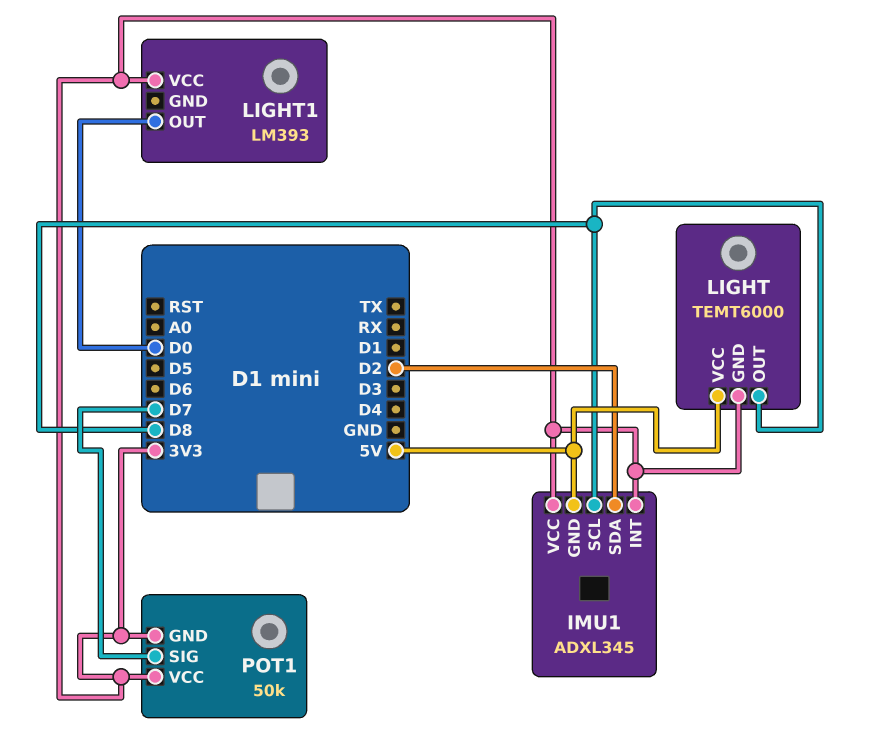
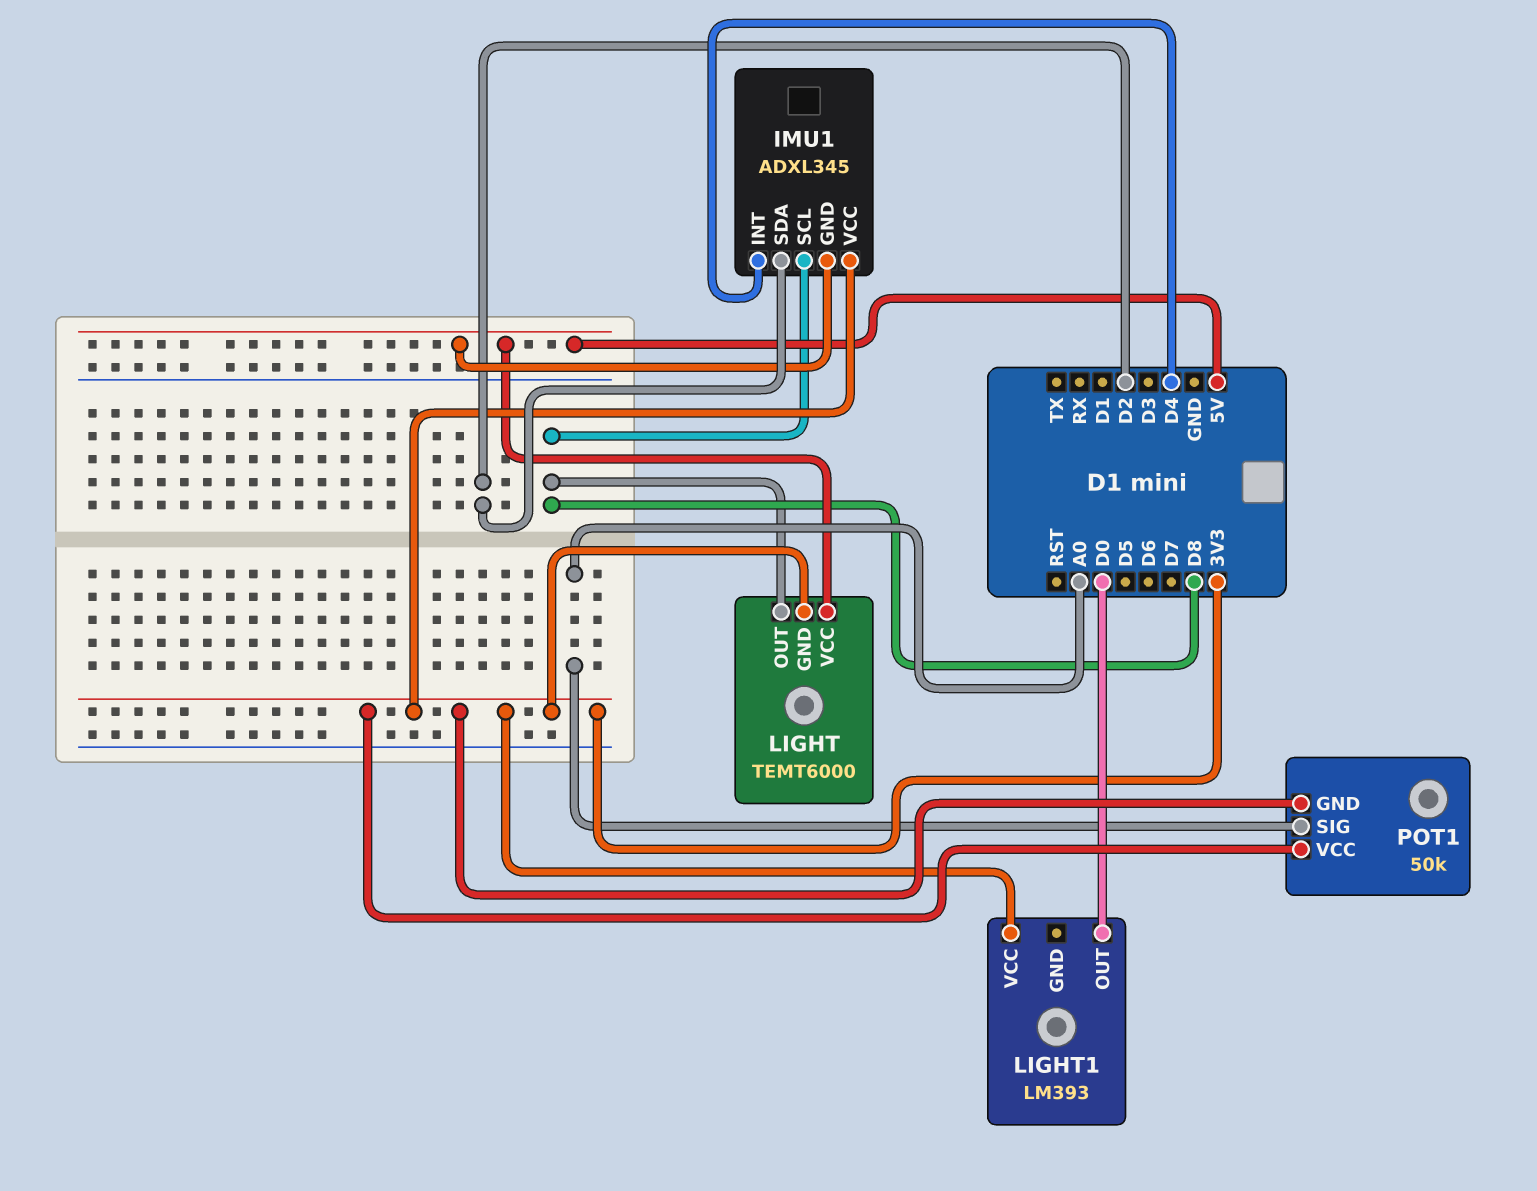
IMU1 pin INT: 3V3 -> D4
POT1 pin SIG: D7 -> A0

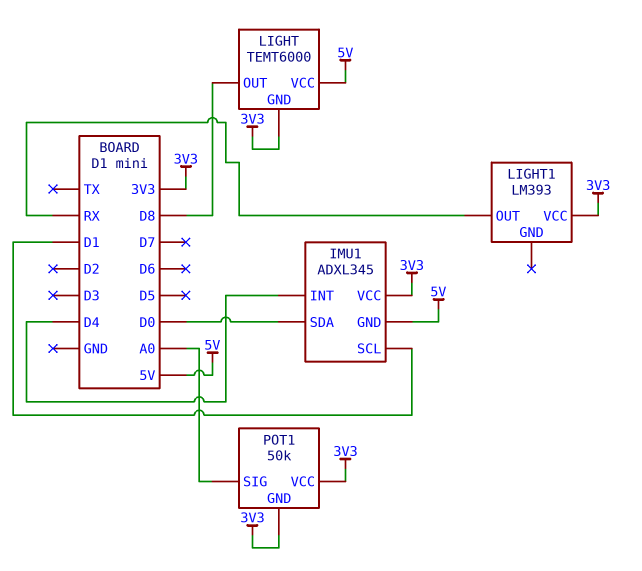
IMU1 pin SCL: D8 -> D1
IMU1 pin SDA: D2 -> D0
LIGHT1 pin OUT: D0 -> RX

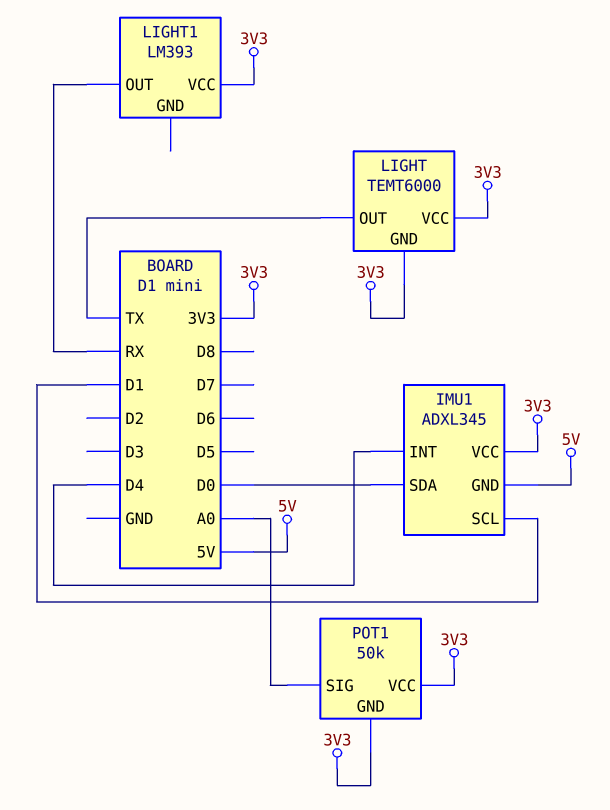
LIGHT pin OUT: D8 -> TX
LIGHT pin VCC: 5V -> 3V3

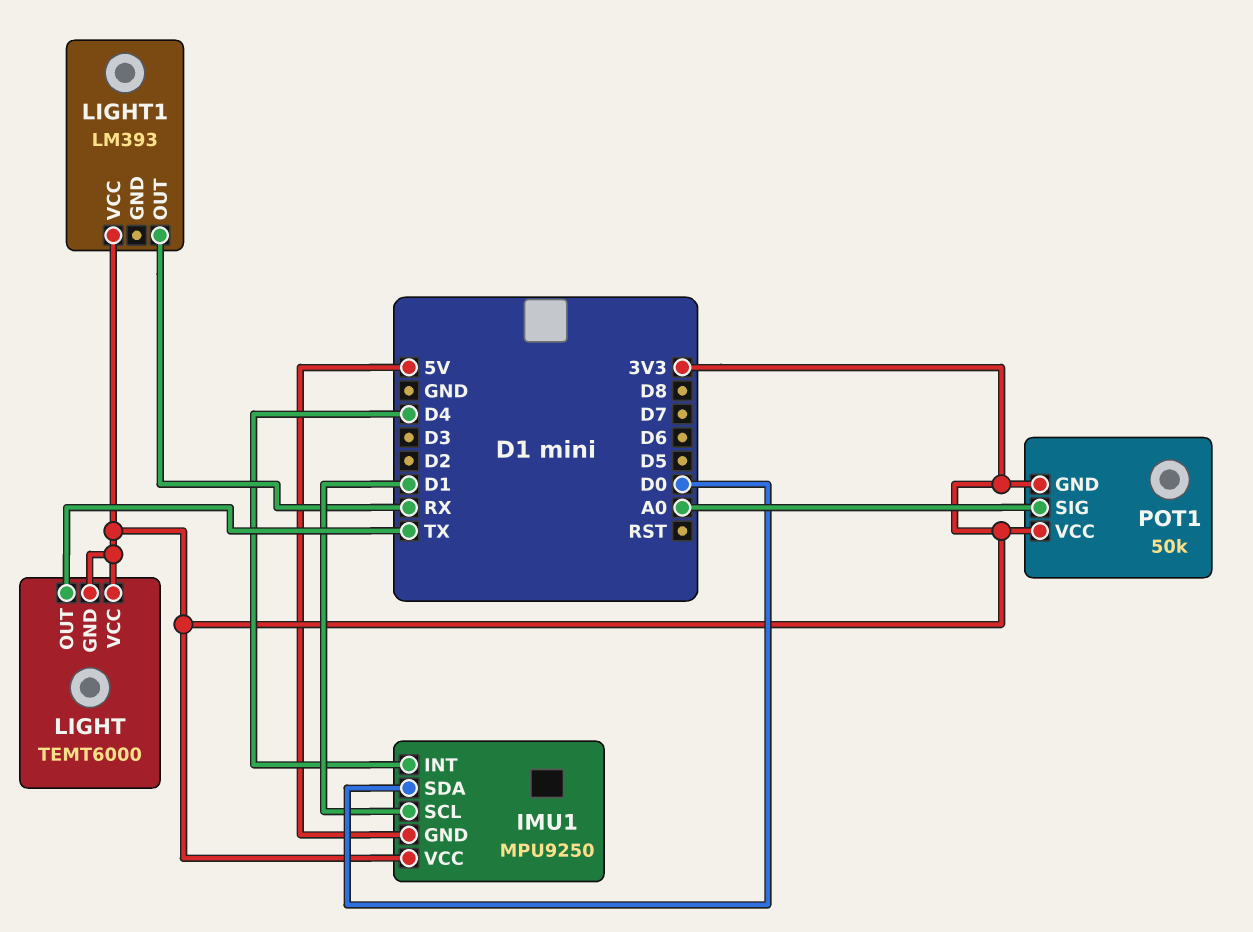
IMU1: ADXL345 -> MPU9250

